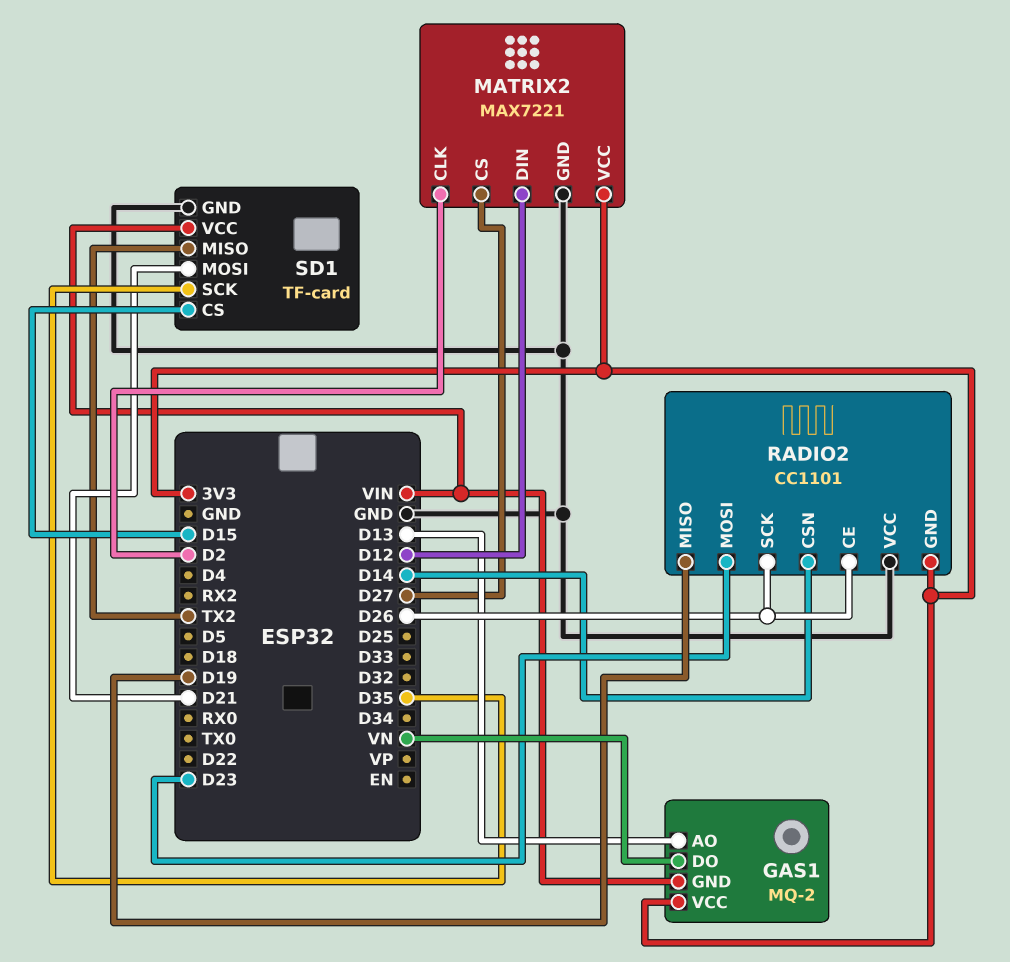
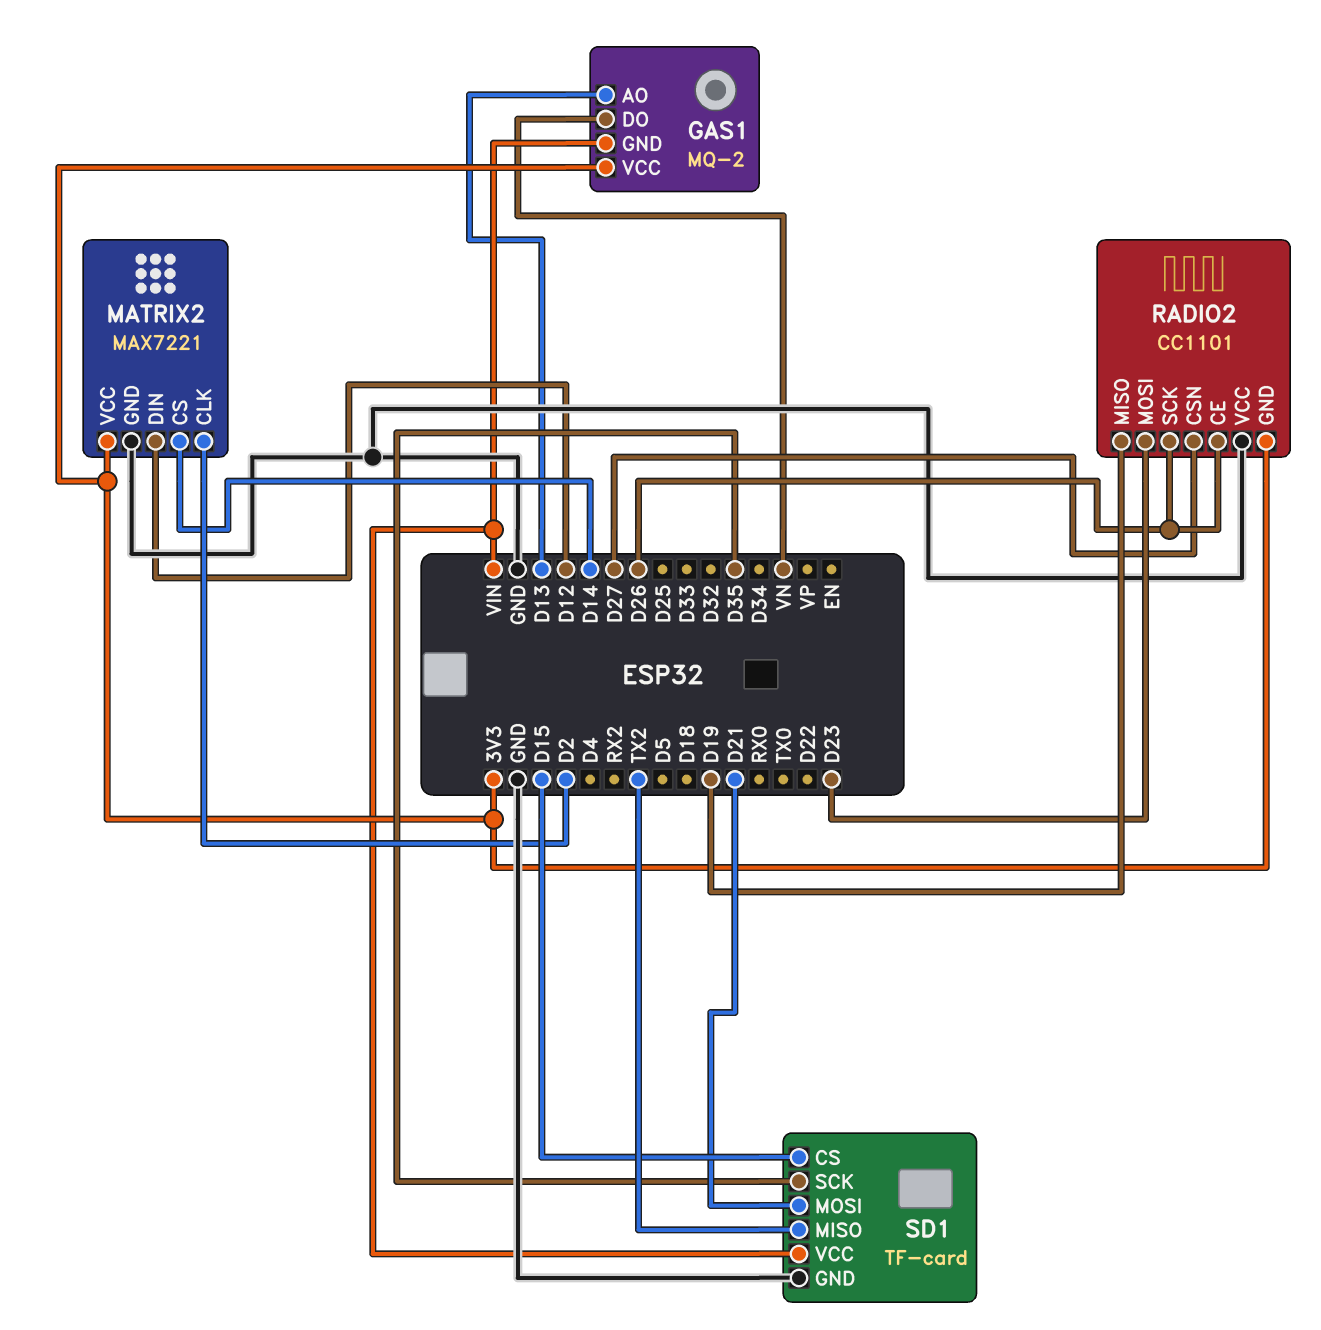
MATRIX2 pin CS: D27 -> D14
RADIO2 pin CSN: D14 -> D27

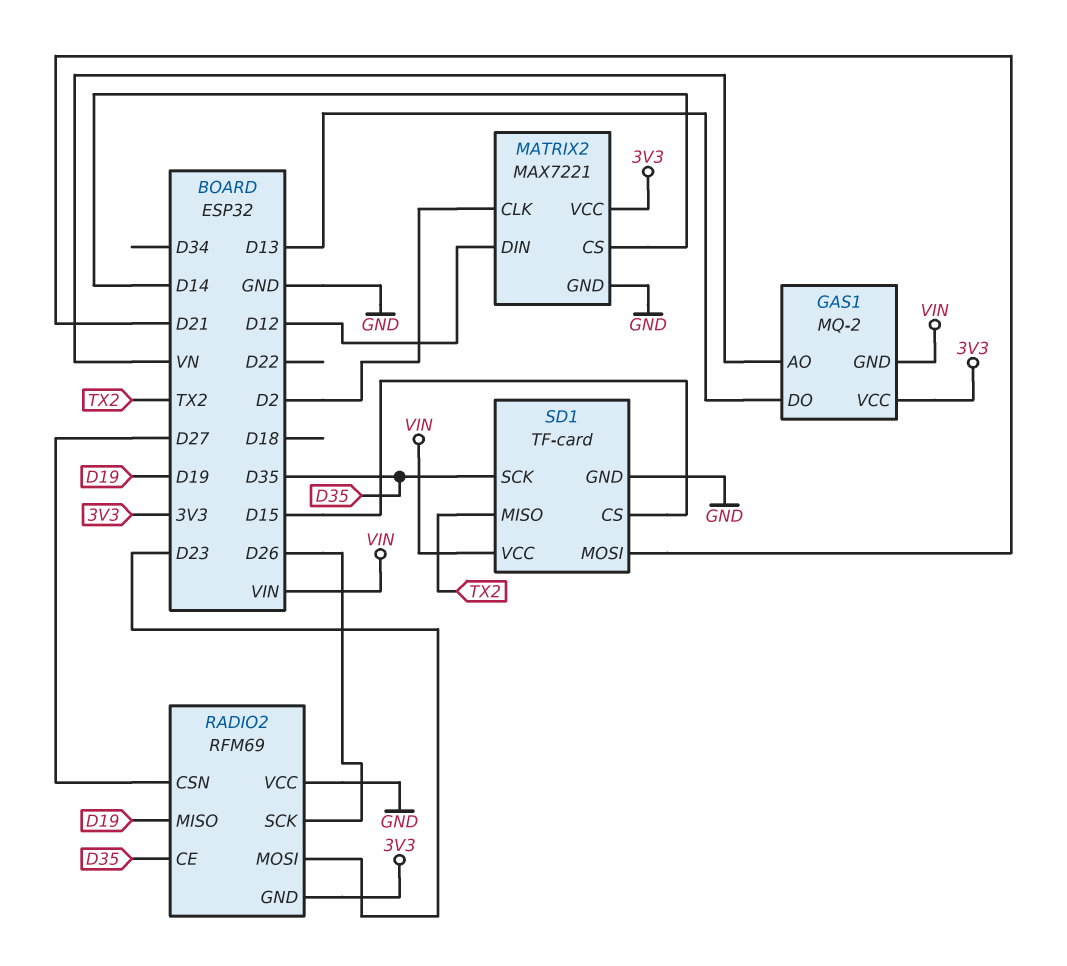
GAS1 pin AO: D13 -> VN
GAS1 pin DO: VN -> D13
RADIO2: CC1101 -> RFM69
RADIO2 pin CE: D26 -> D35

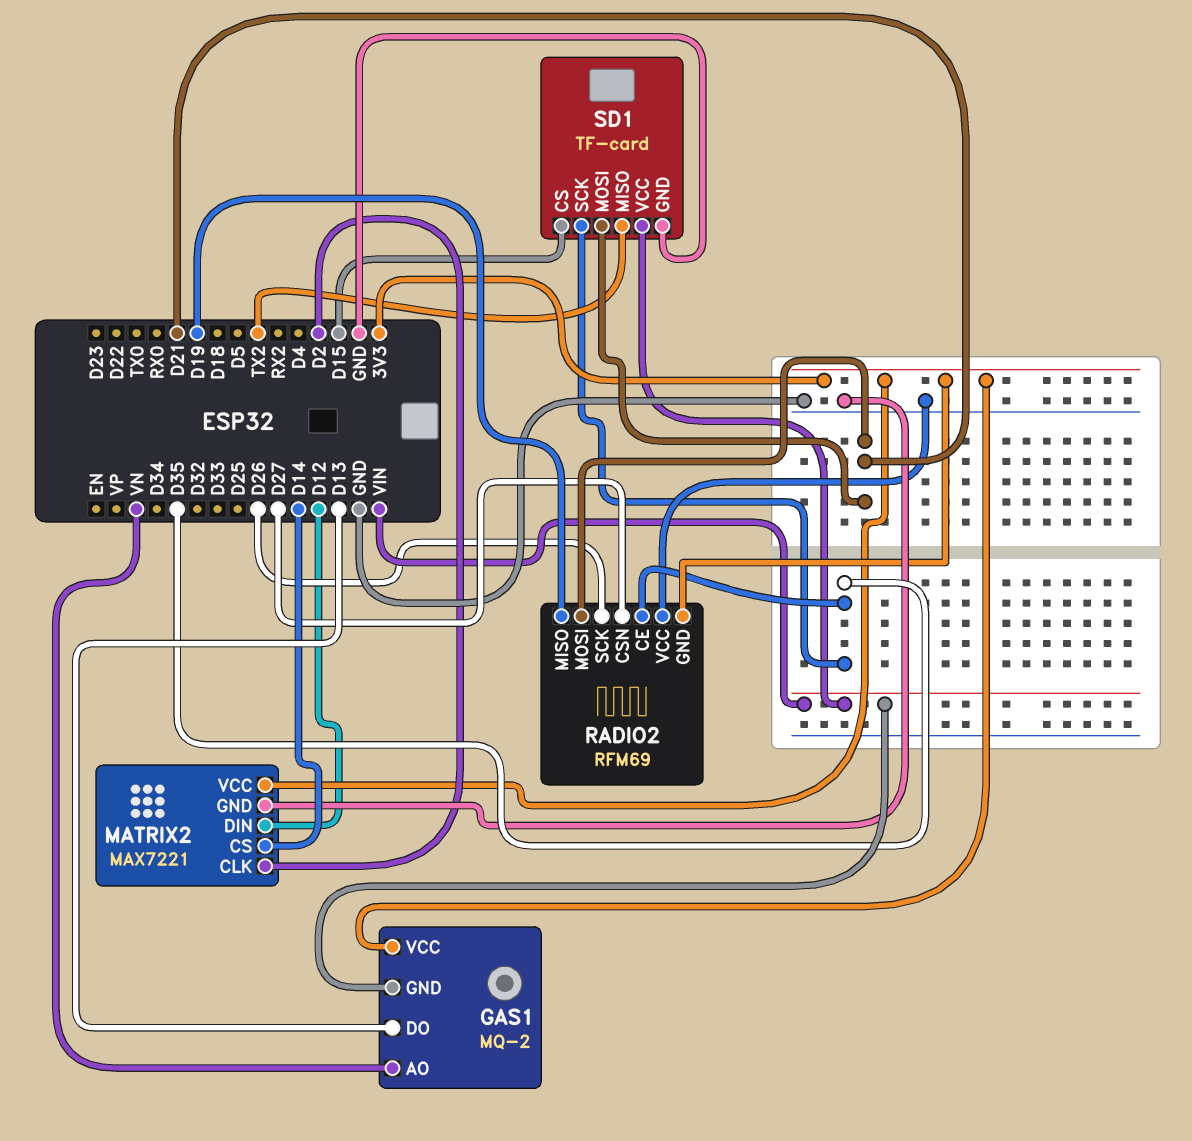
RADIO2 pin MOSI: D23 -> D21

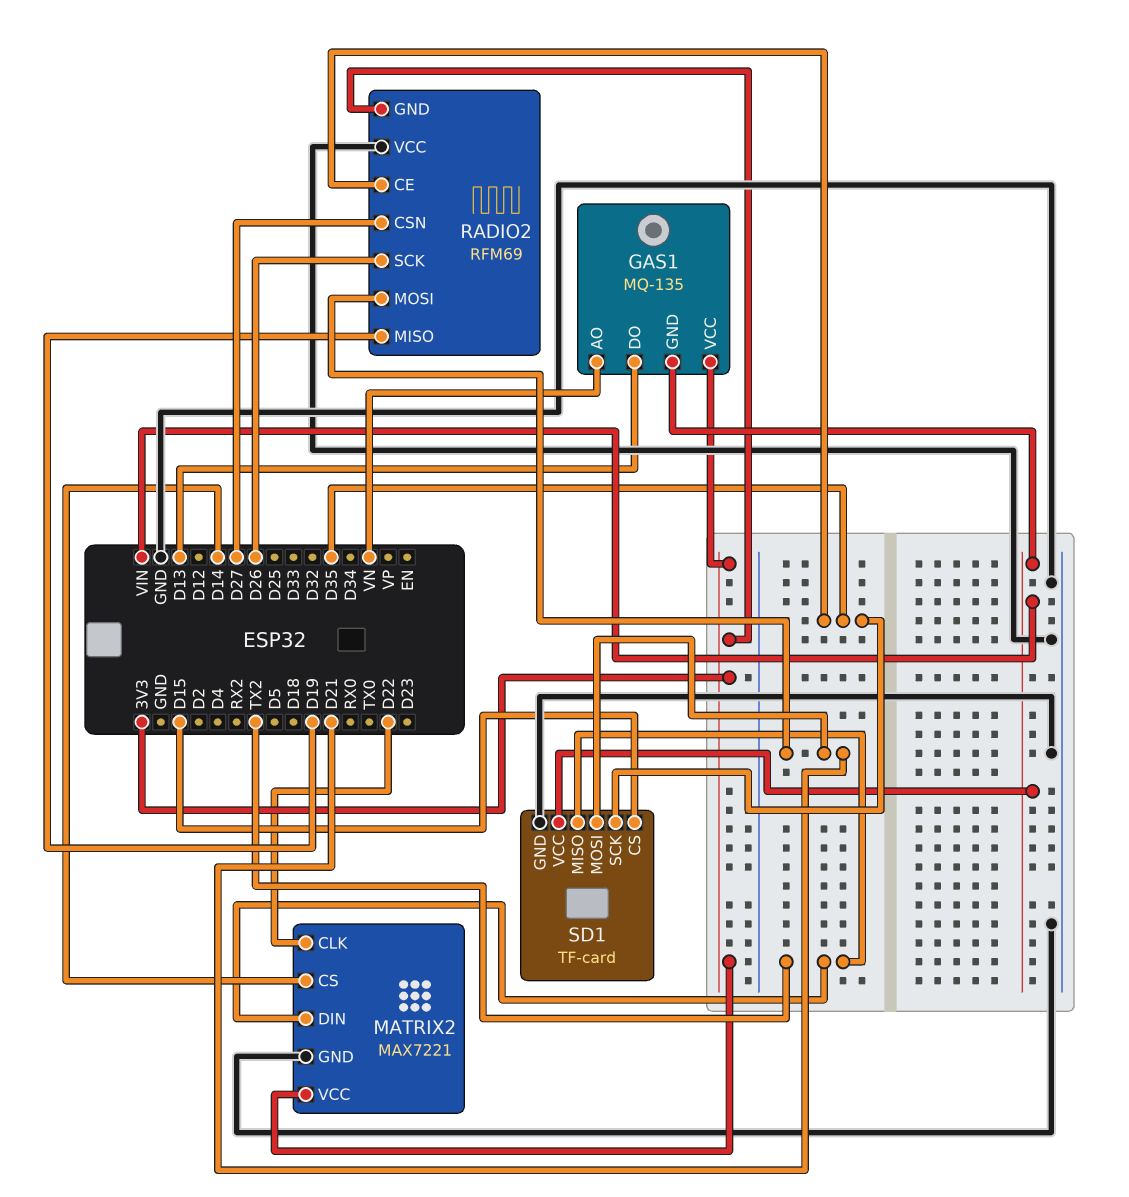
GAS1: MQ-2 -> MQ-135
MATRIX2 pin CLK: D2 -> D22
MATRIX2 pin DIN: D12 -> TX2

